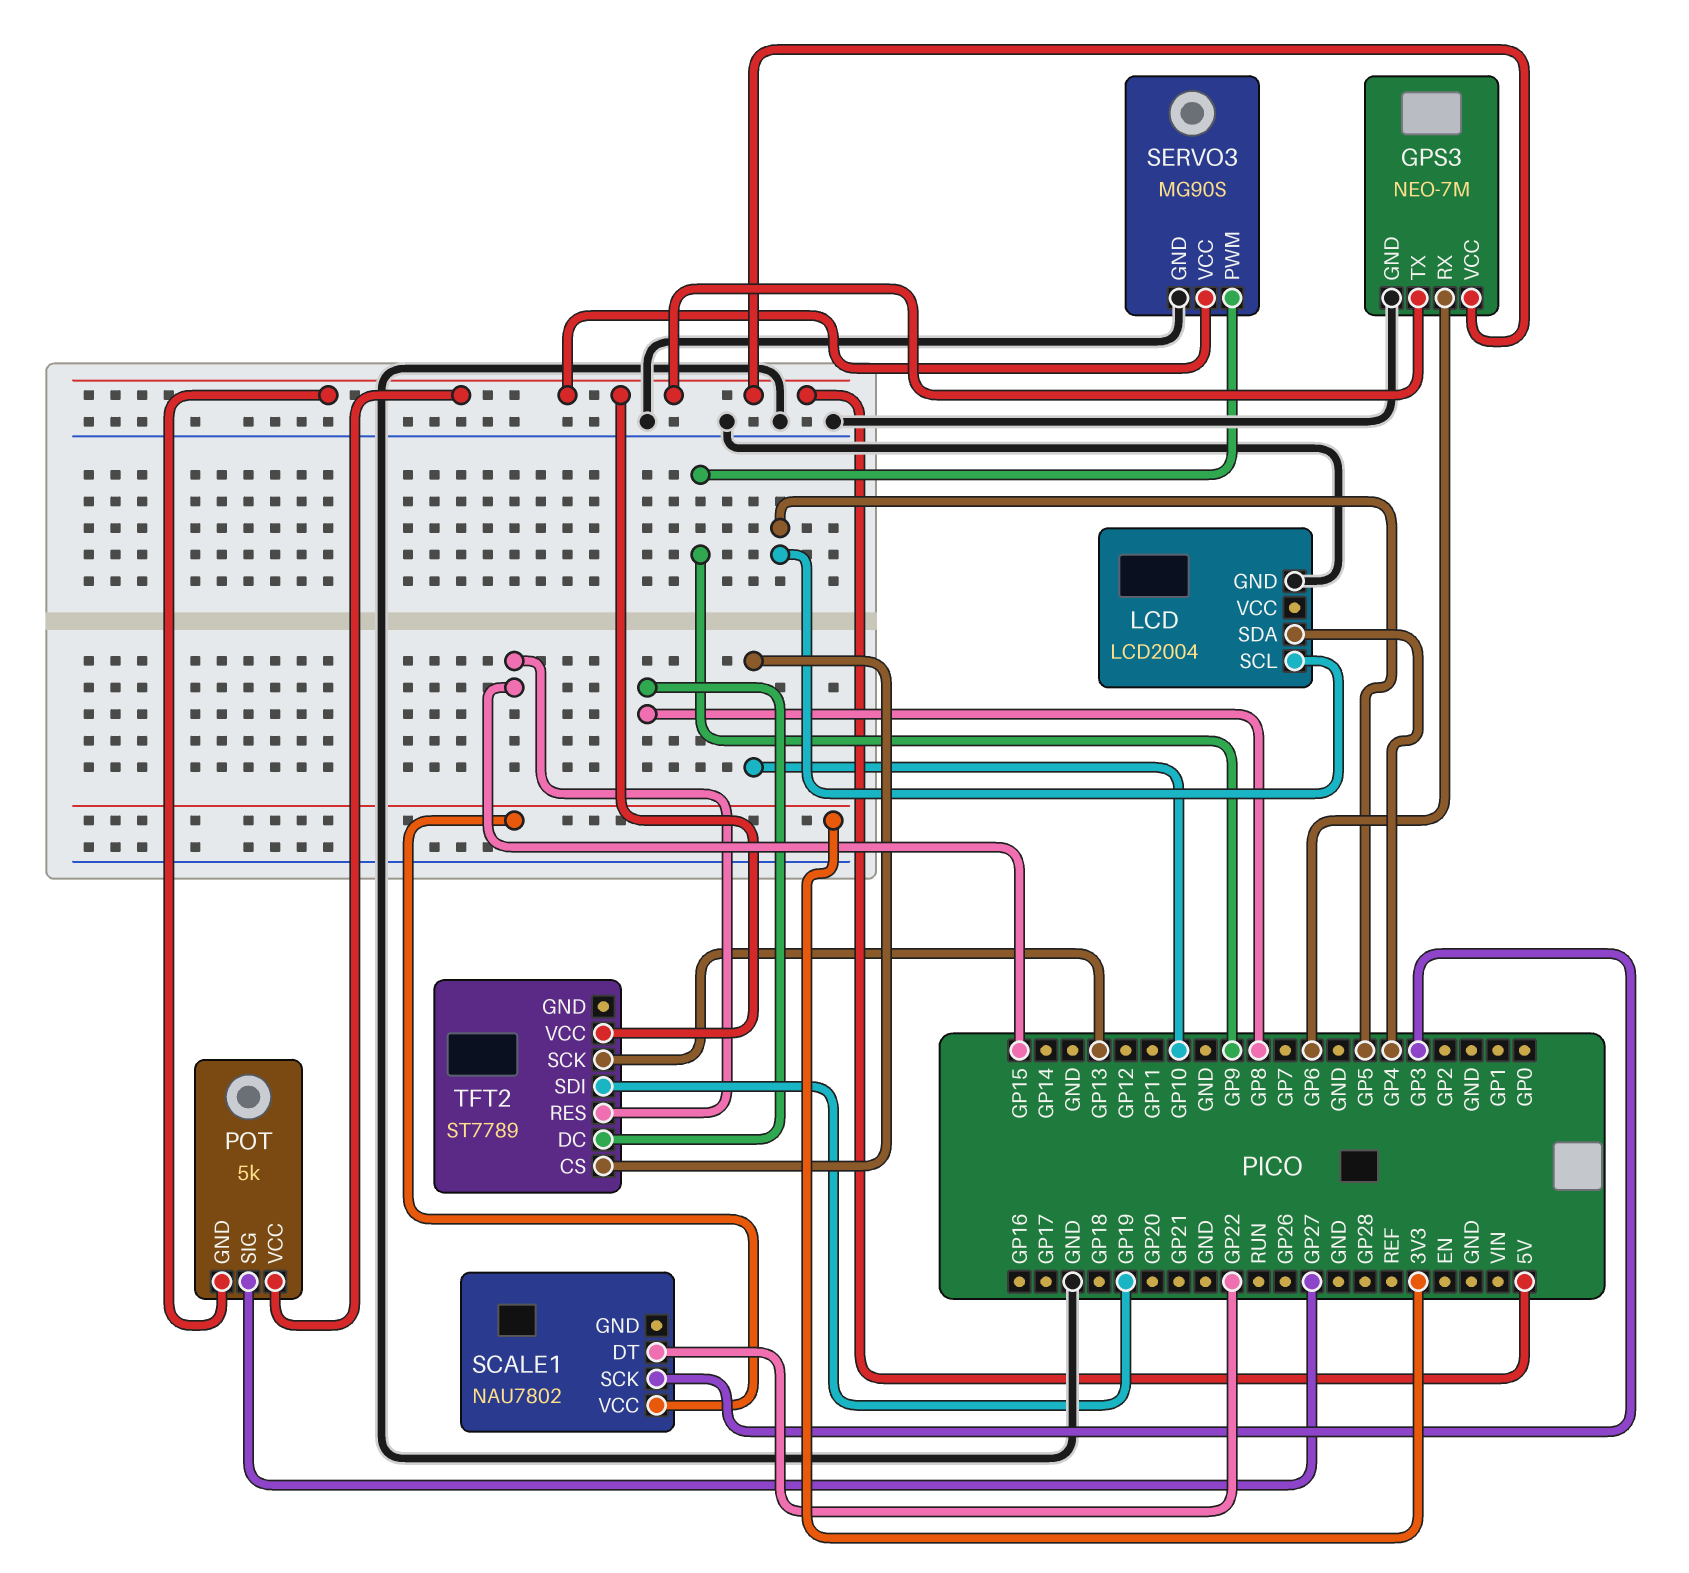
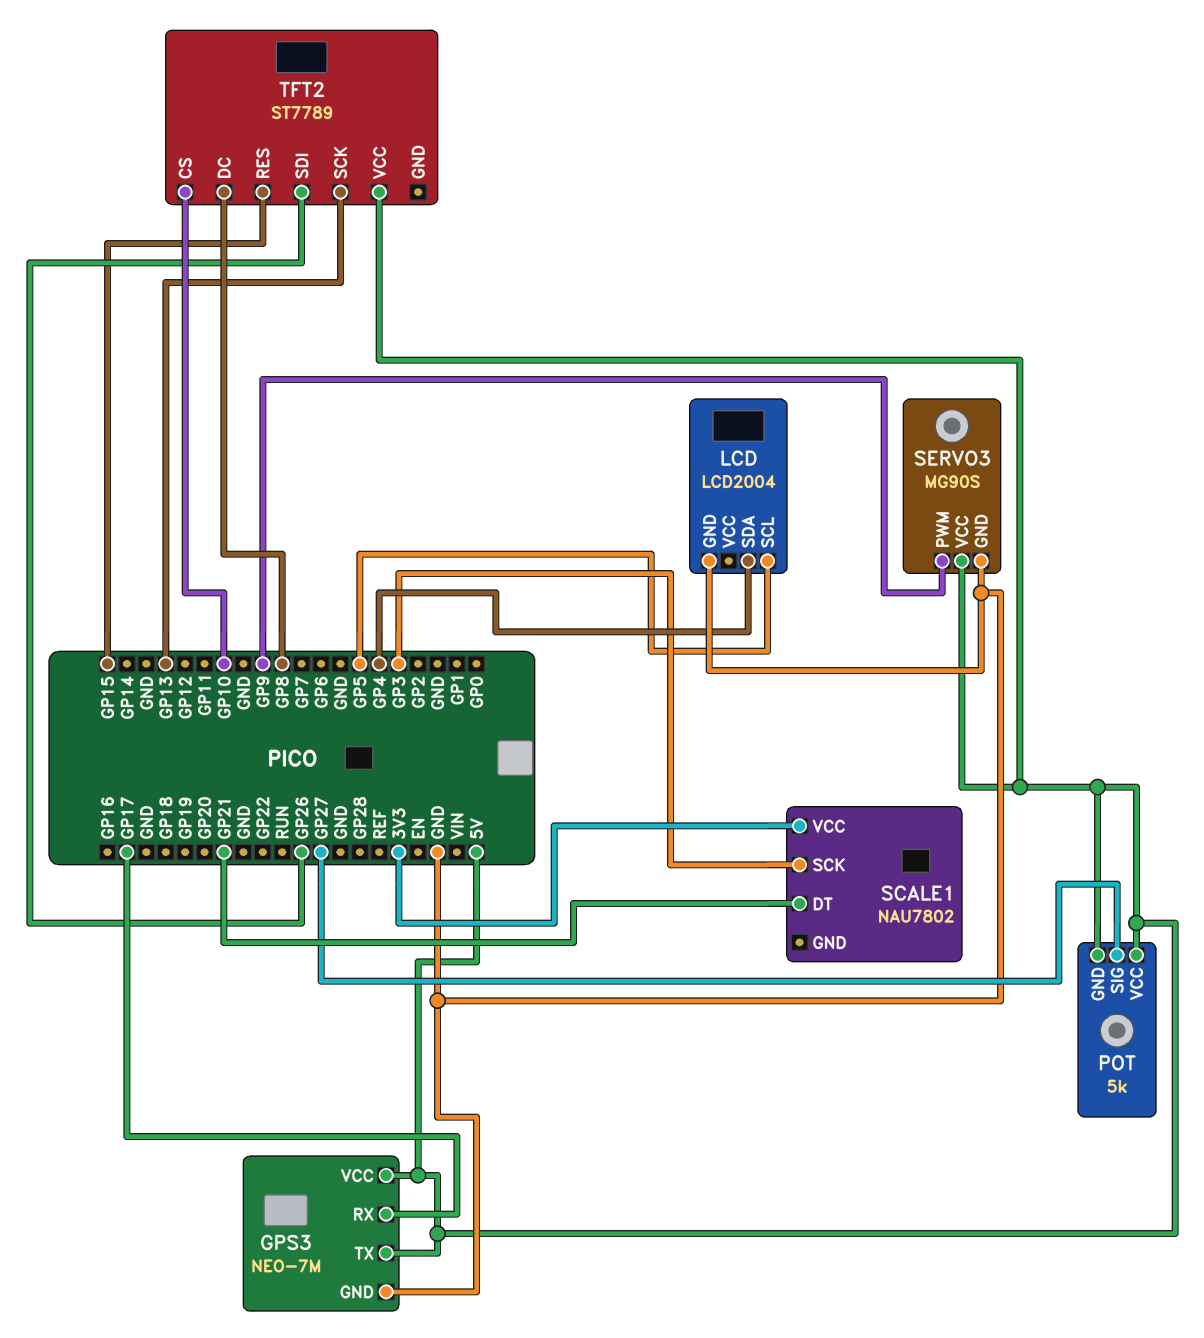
GPS3 pin RX: GP6 -> GP17
SCALE1 pin DT: GP22 -> GP21
TFT2 pin SDI: GP19 -> GP26

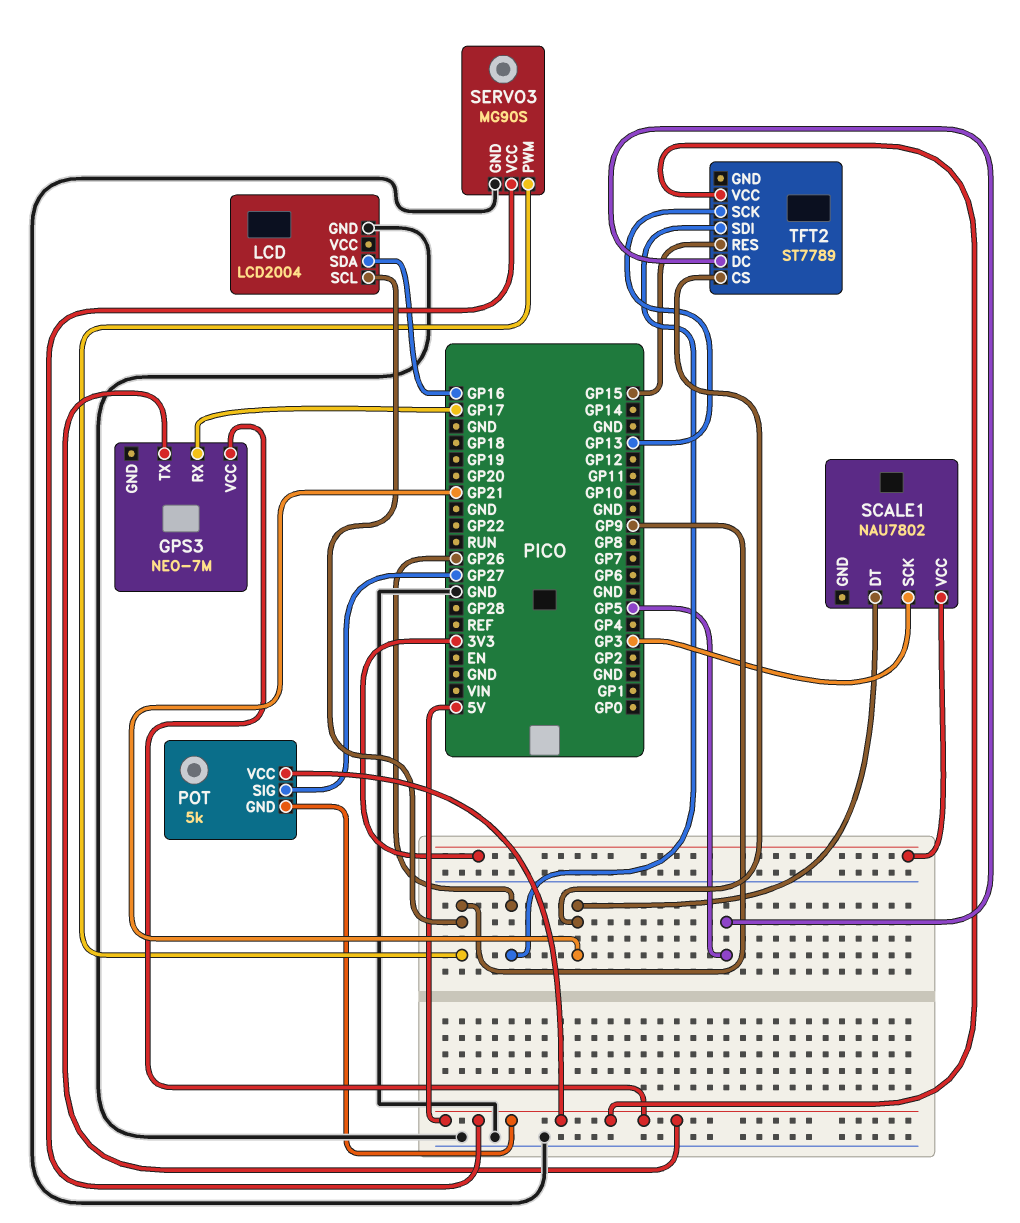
GPS3 pin GND: GND -> none
LCD pin SCL: GP5 -> GP9
LCD pin SDA: GP4 -> GP16
TFT2 pin CS: GP10 -> GP21
TFT2 pin DC: GP8 -> GP5

